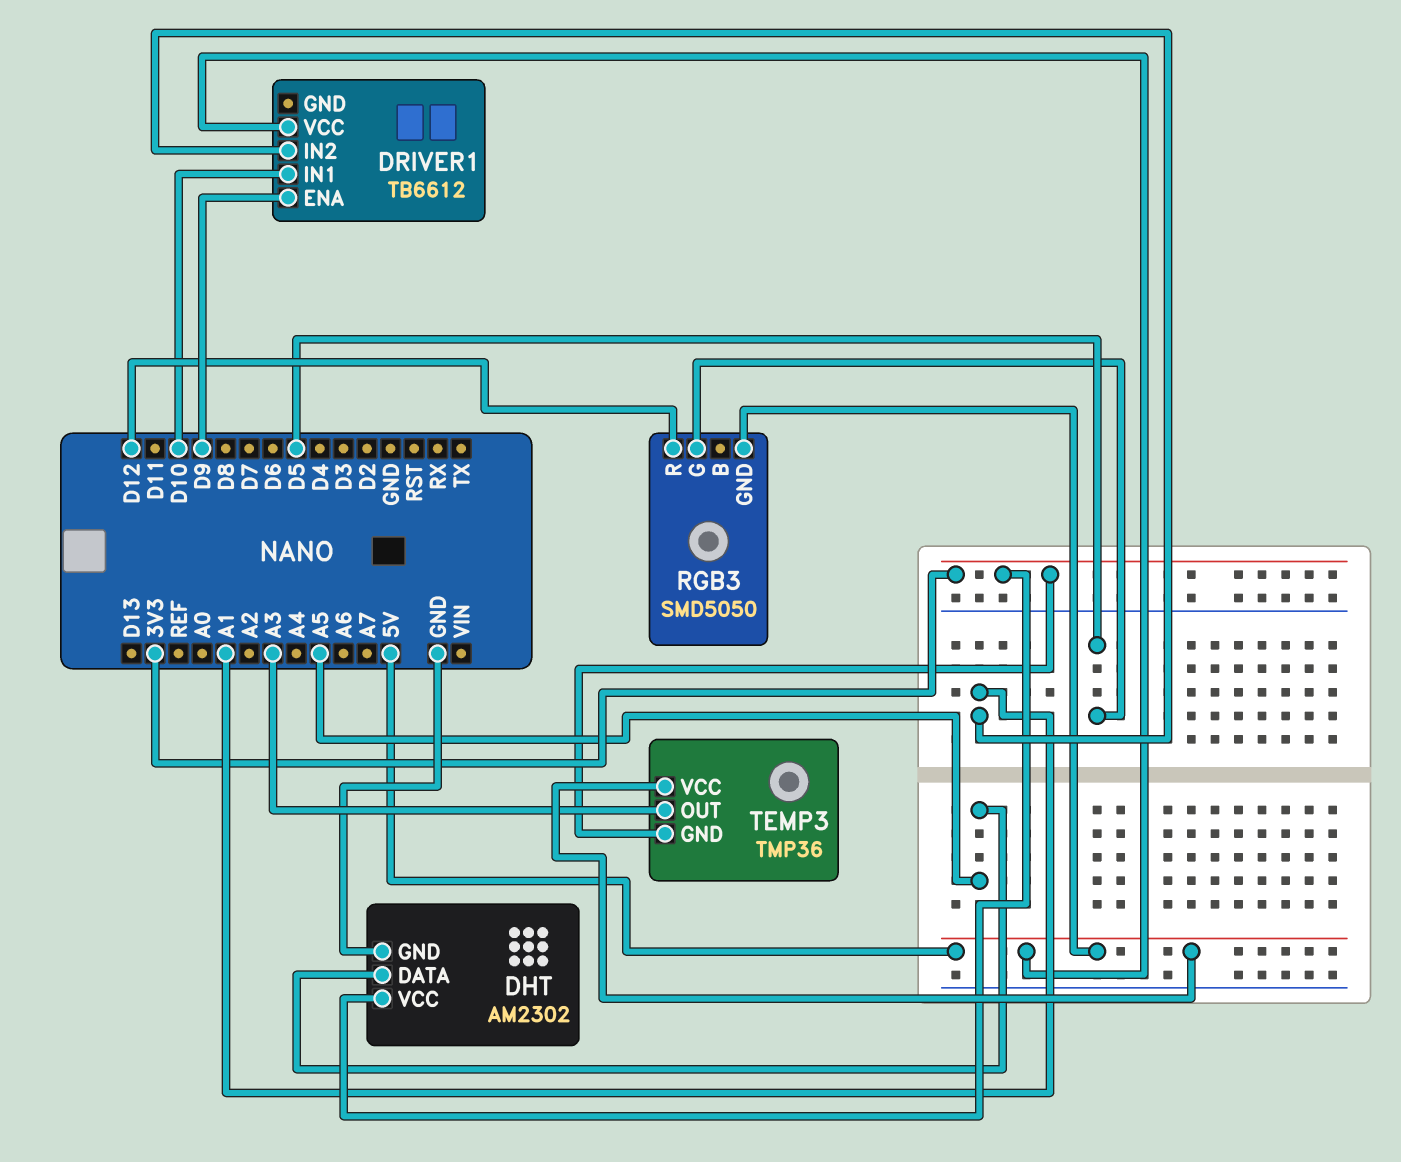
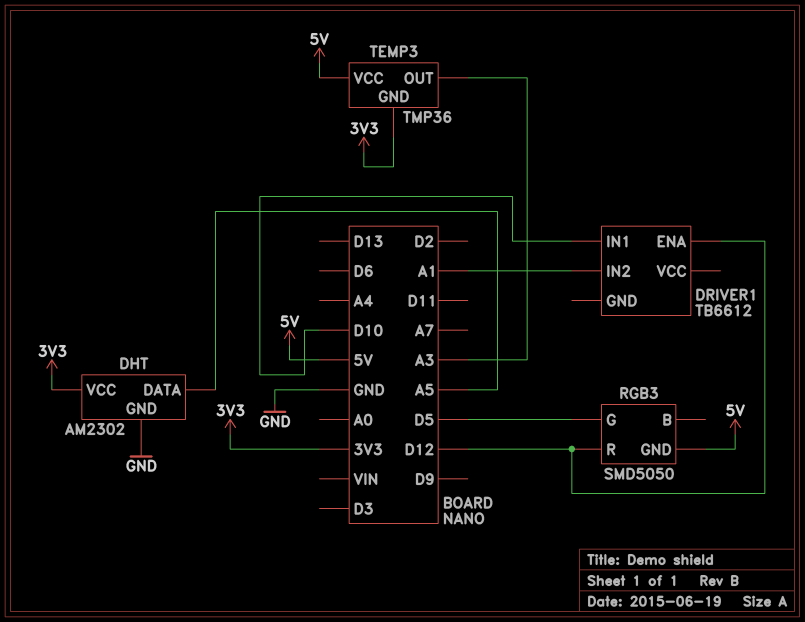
DRIVER1 pin ENA: D9 -> D12
DRIVER1 pin VCC: 5V -> none

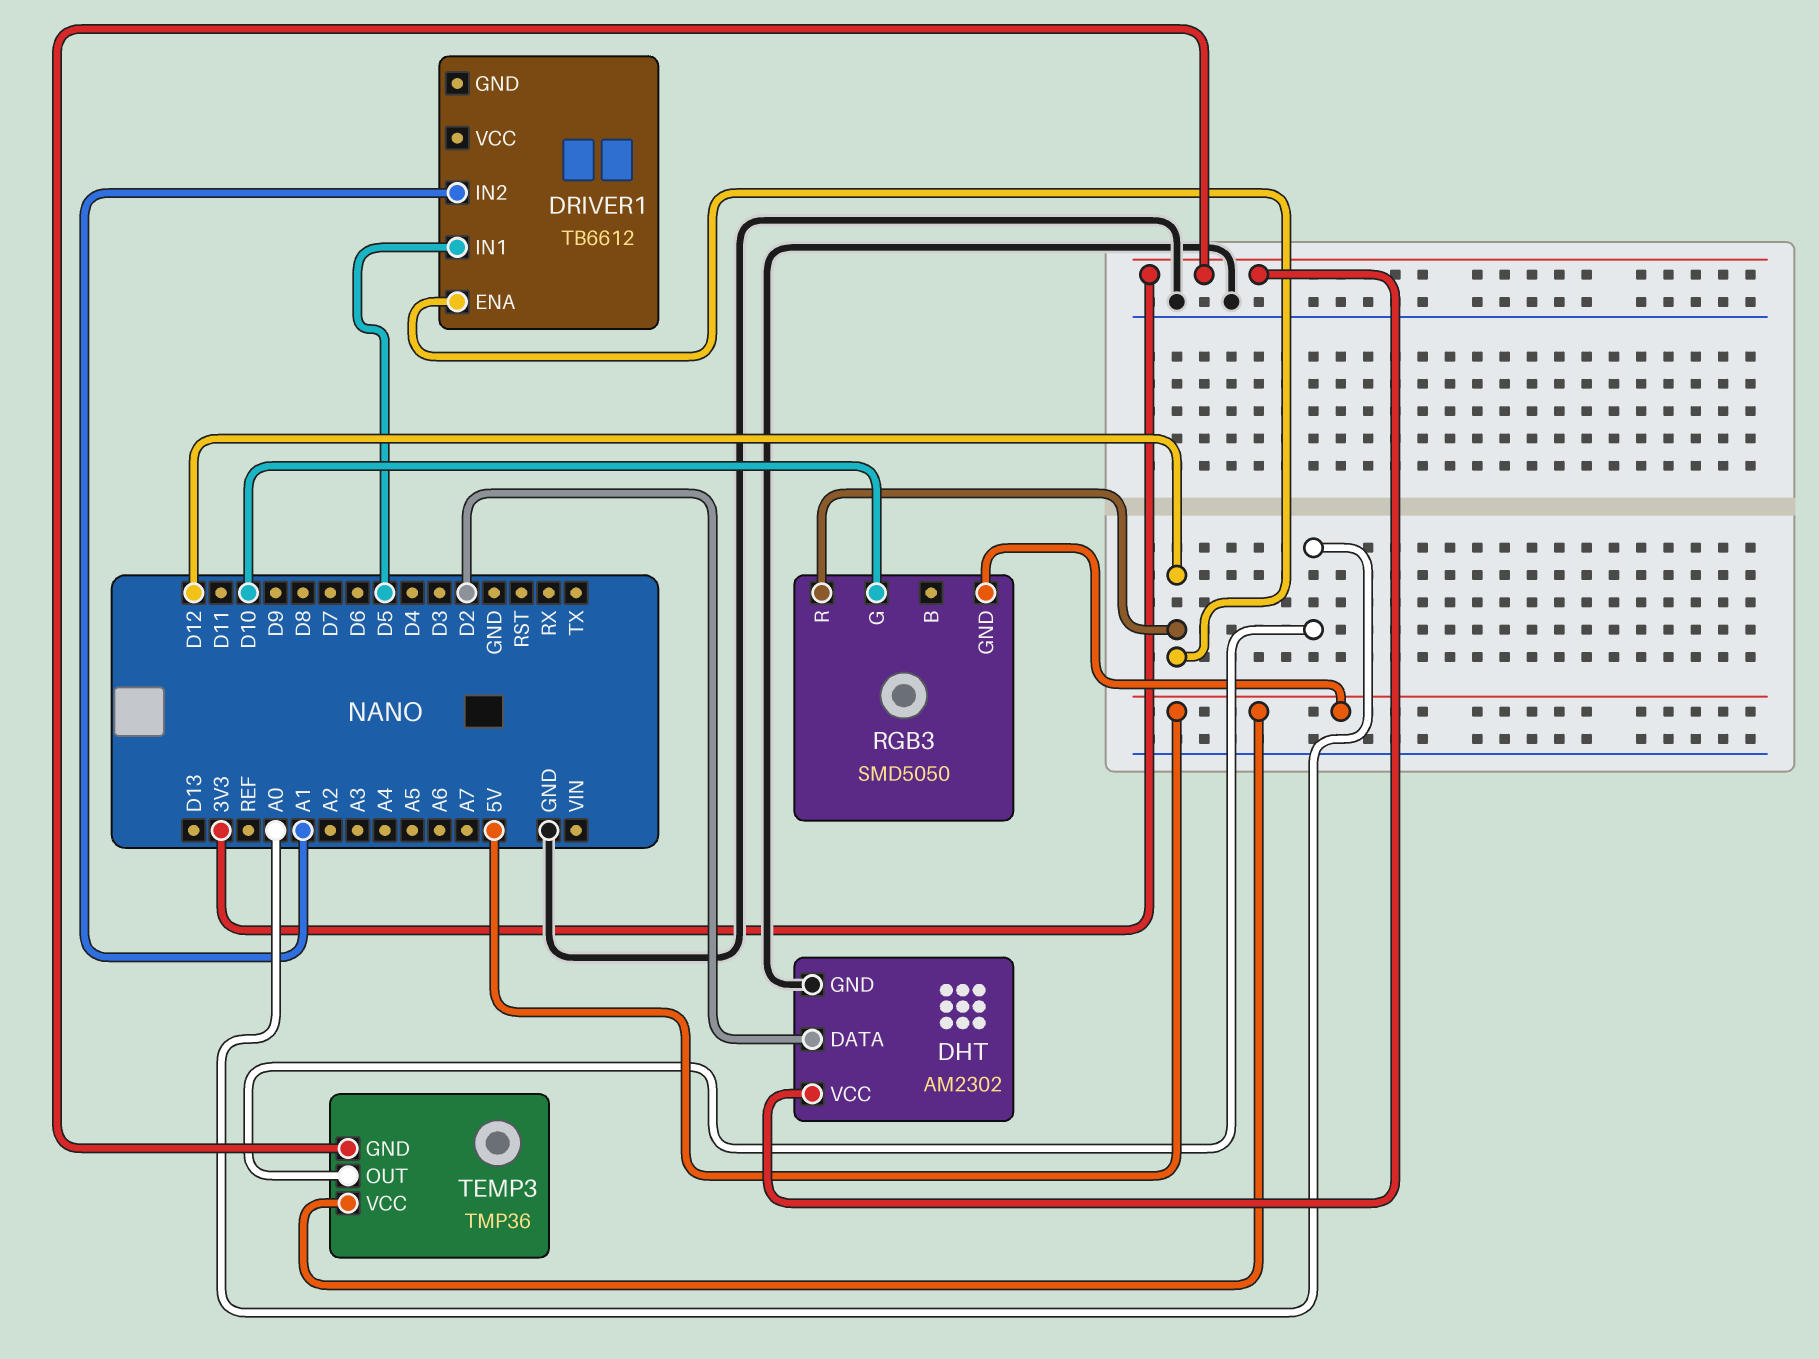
DHT pin DATA: A5 -> D2
DRIVER1 pin IN1: D10 -> D5
RGB3 pin G: D5 -> D10
TEMP3 pin OUT: A3 -> A0

